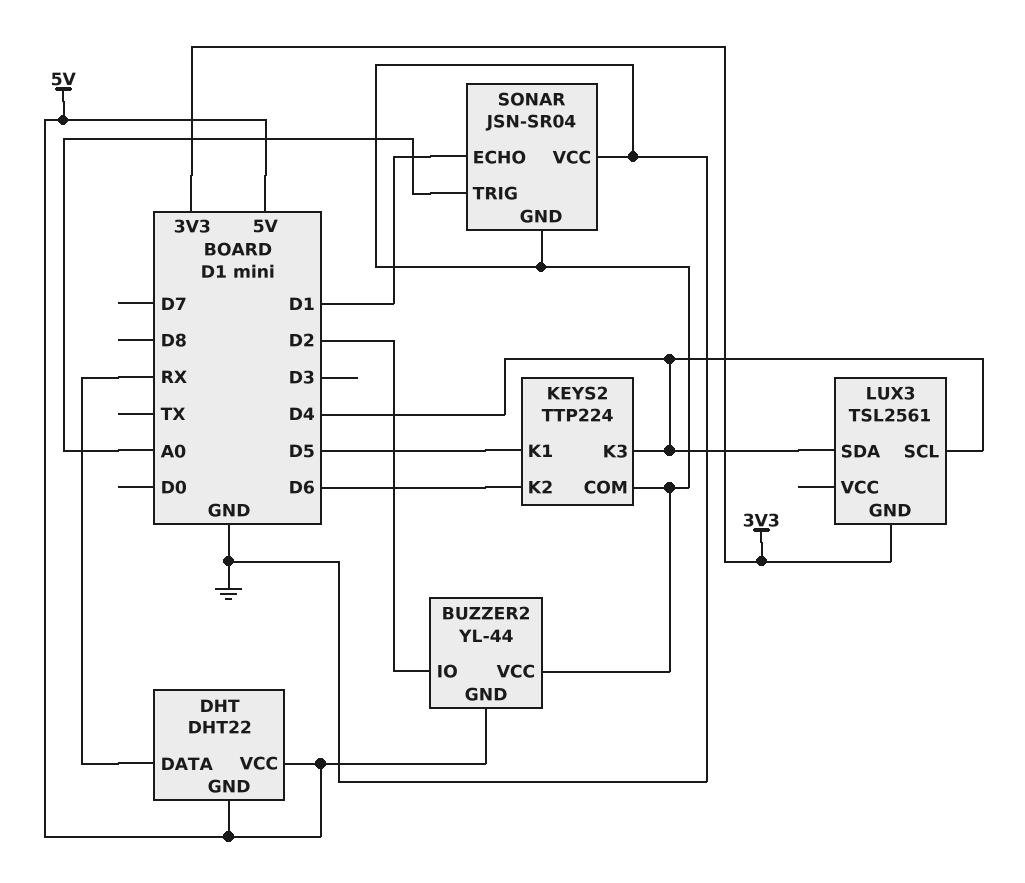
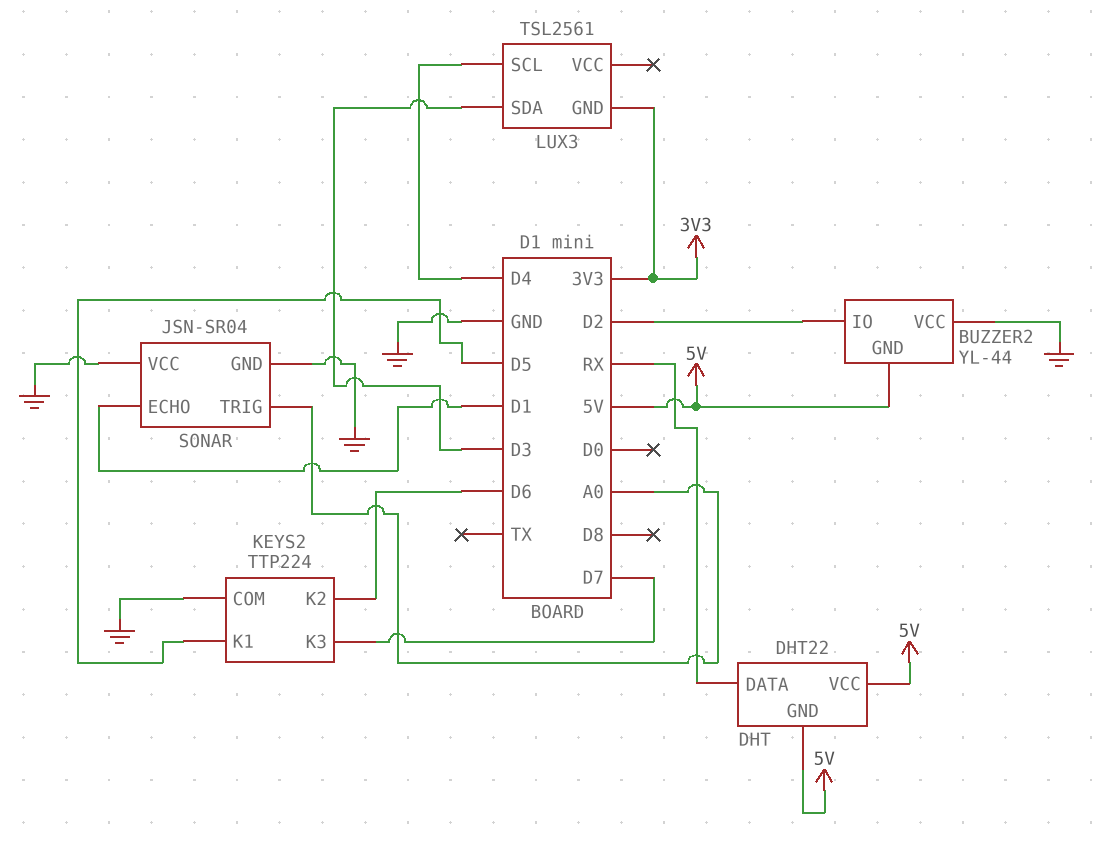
KEYS2 pin K3: D4 -> D7
LUX3 pin SDA: D4 -> D3

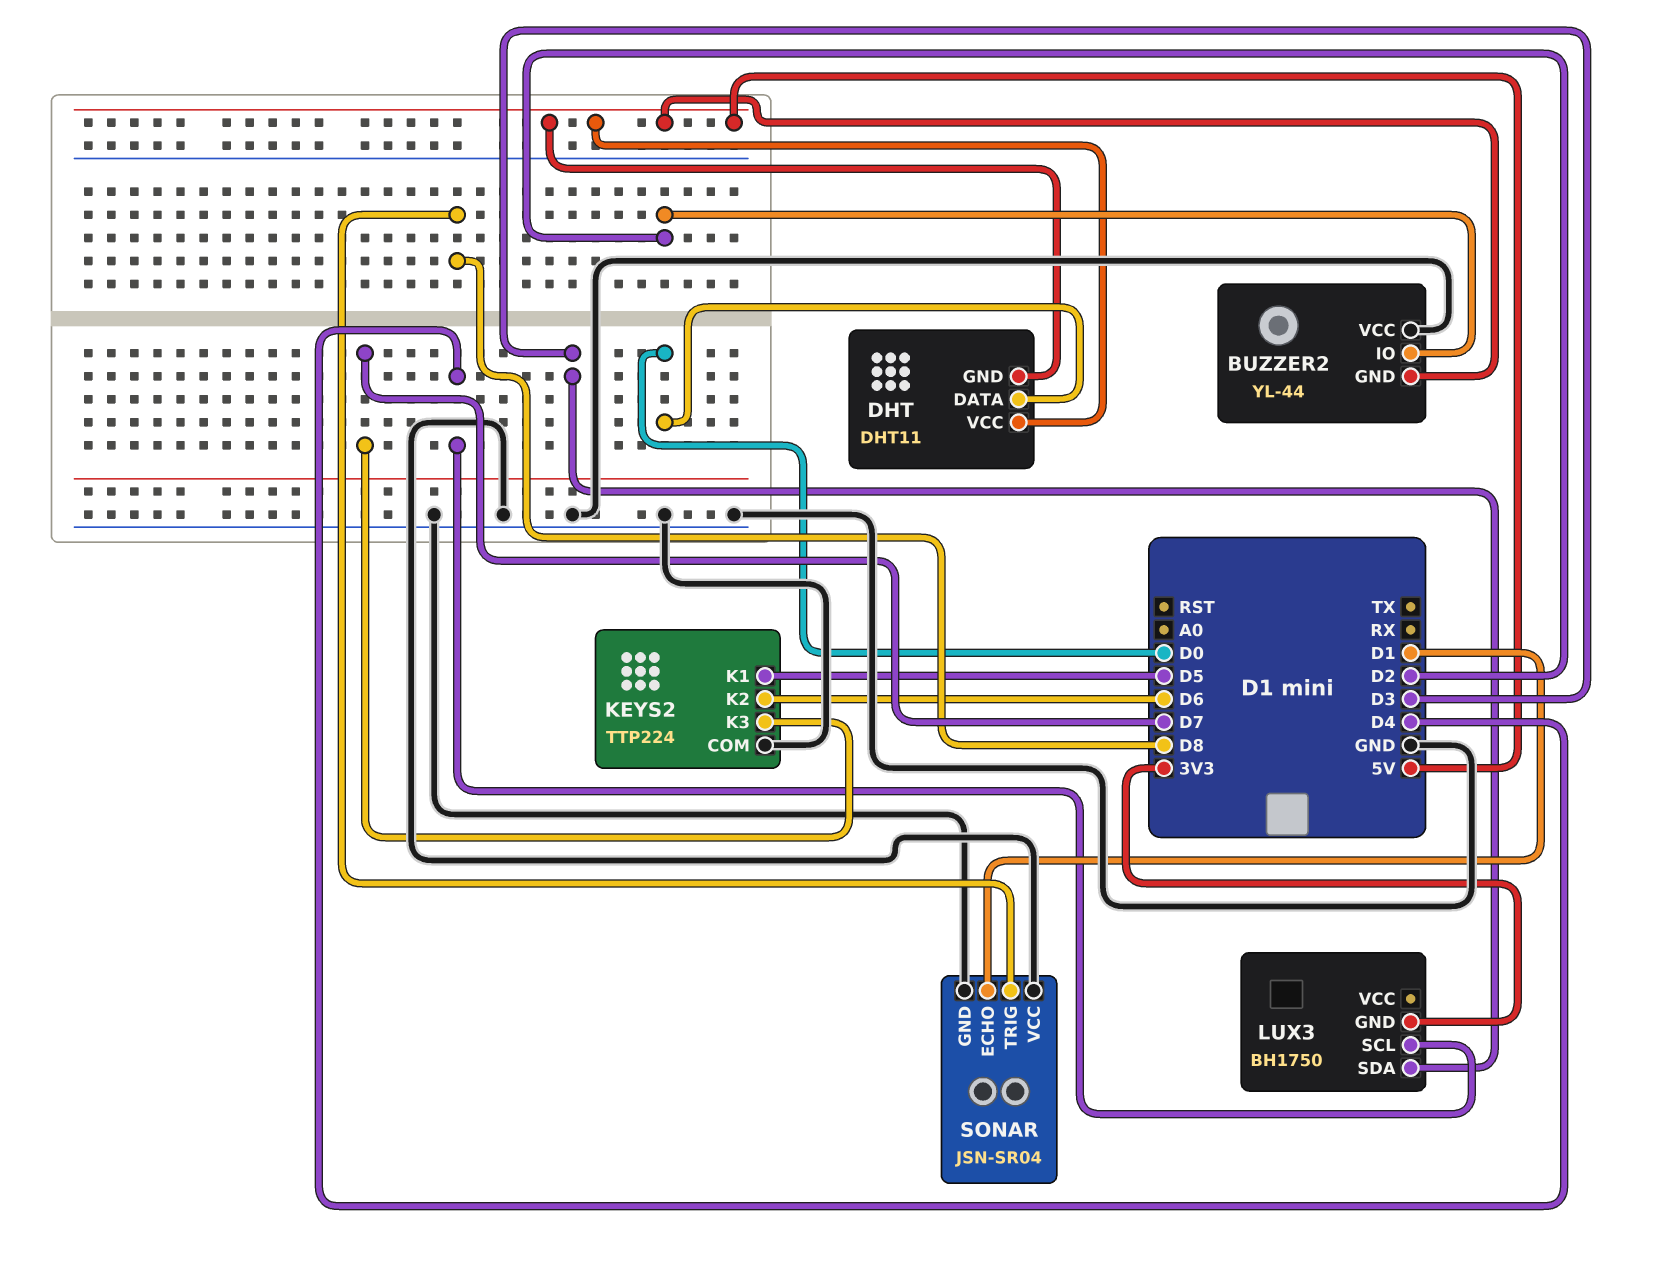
DHT: DHT22 -> DHT11
DHT pin DATA: RX -> D0
LUX3: TSL2561 -> BH1750
SONAR pin TRIG: A0 -> D8

